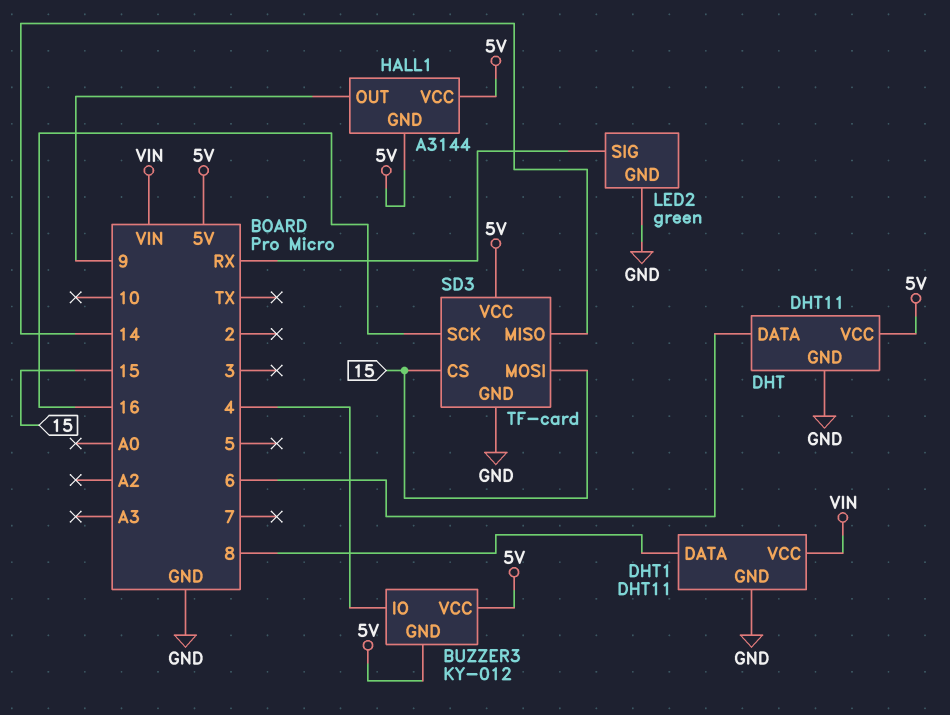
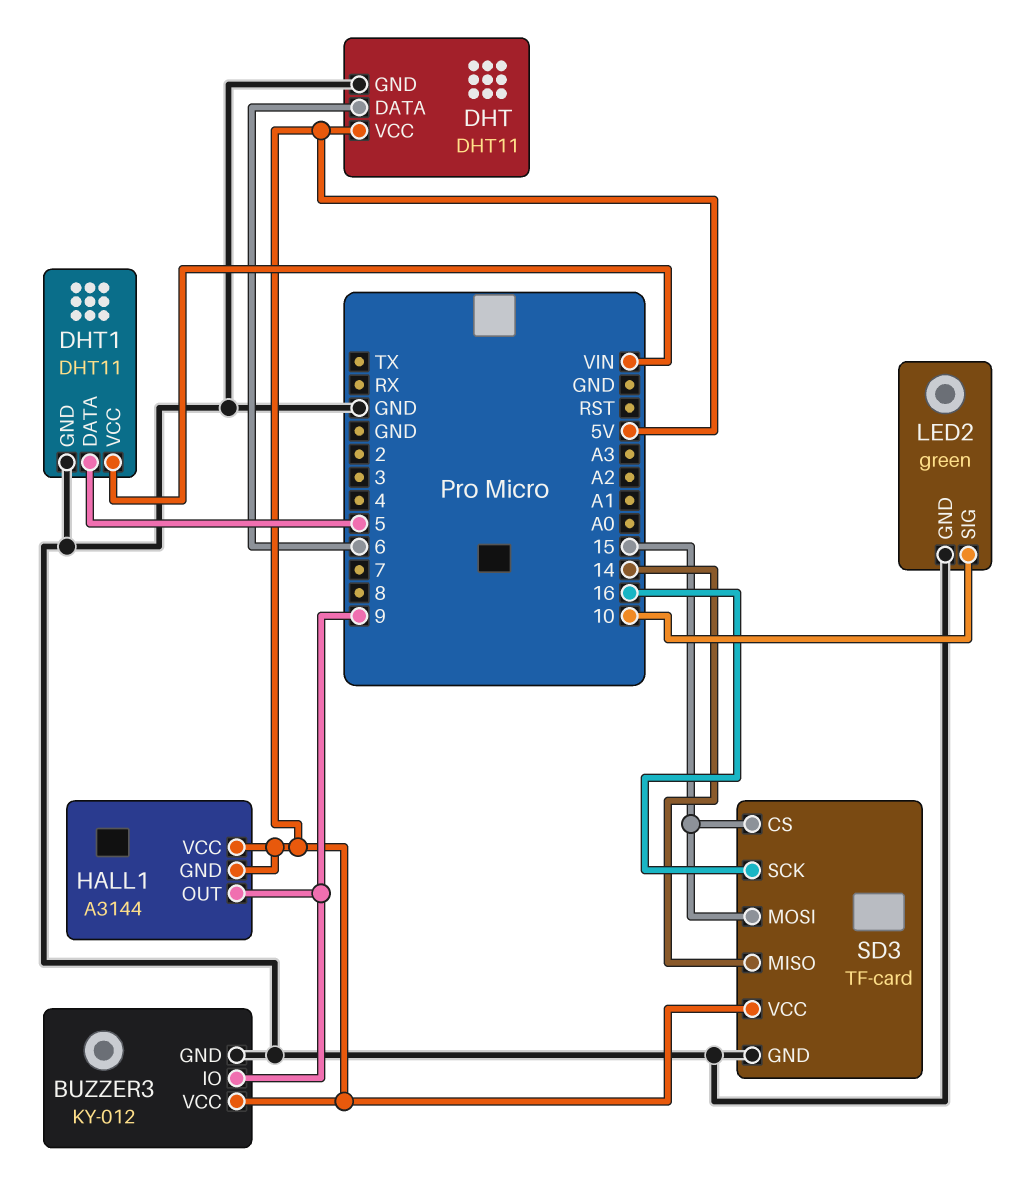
BUZZER3 pin GND: 5V -> GND
BUZZER3 pin IO: 4 -> 9
DHT1 pin DATA: 8 -> 5
LED2 pin SIG: RX -> 10

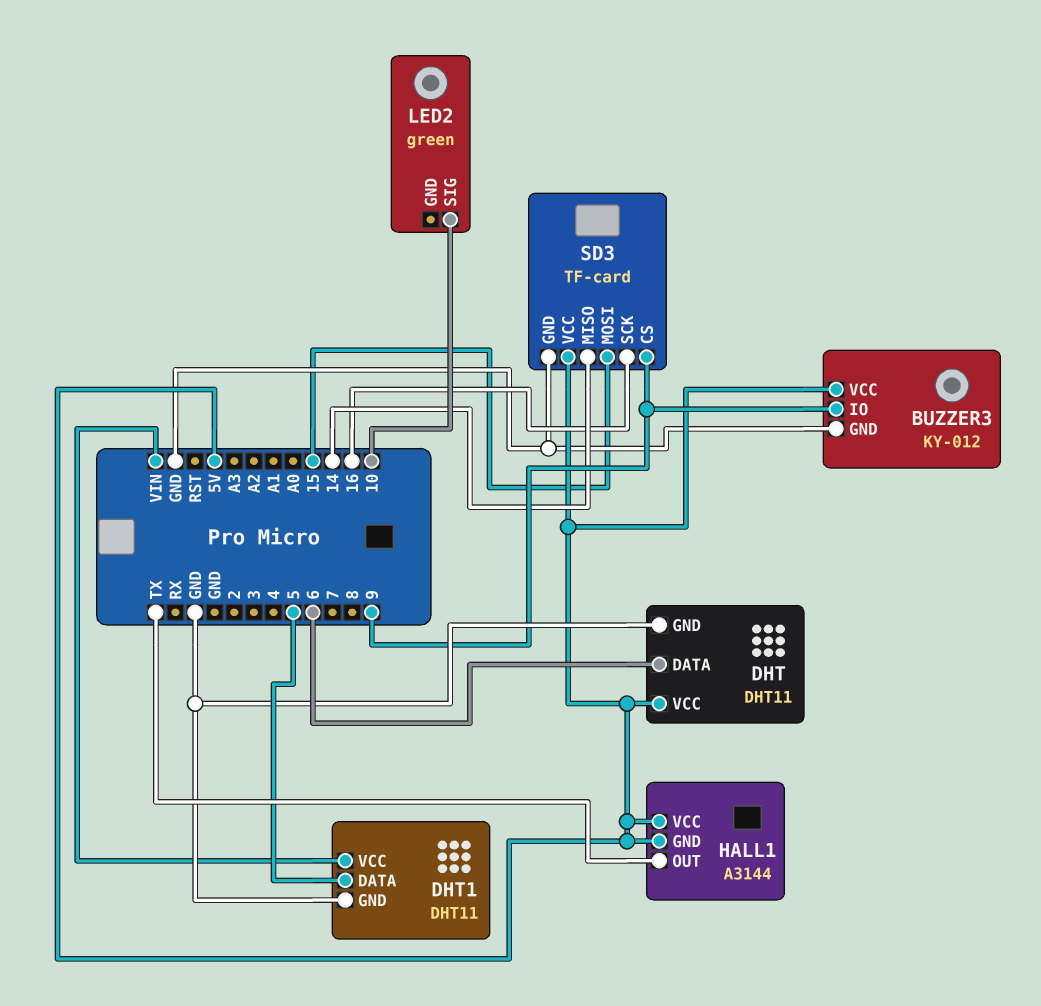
HALL1 pin OUT: 9 -> TX
LED2 pin GND: GND -> none
SD3 pin CS: 15 -> 9

